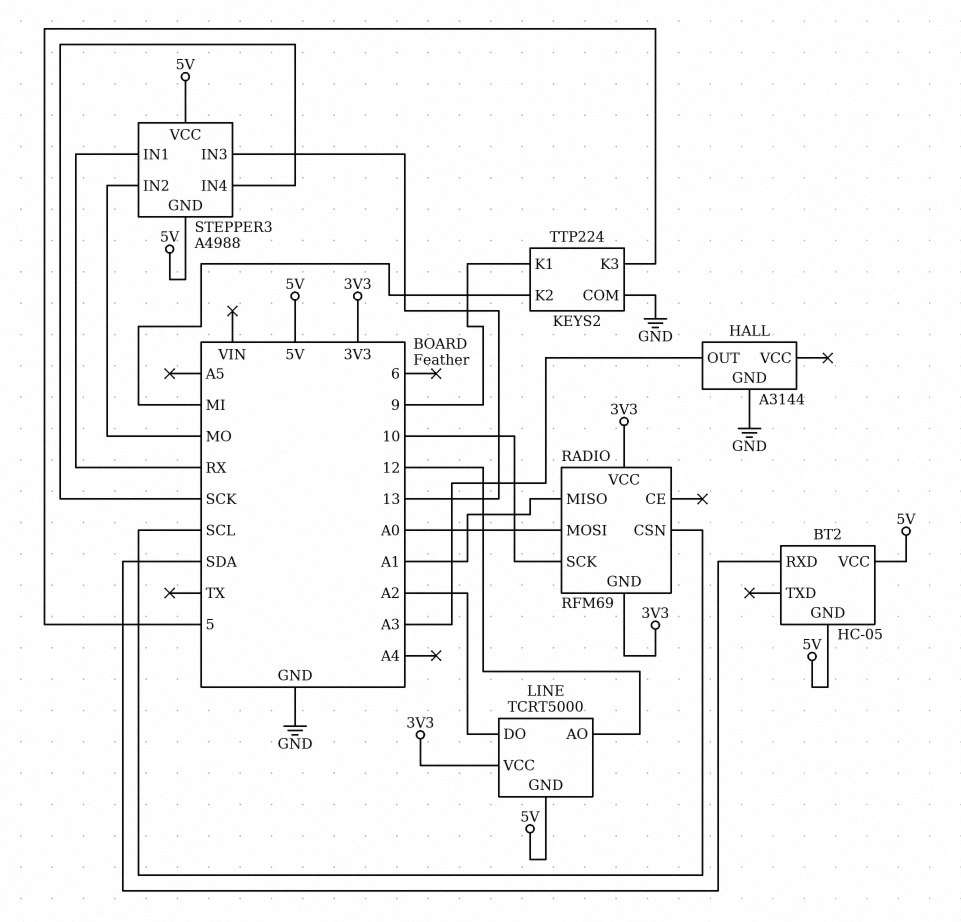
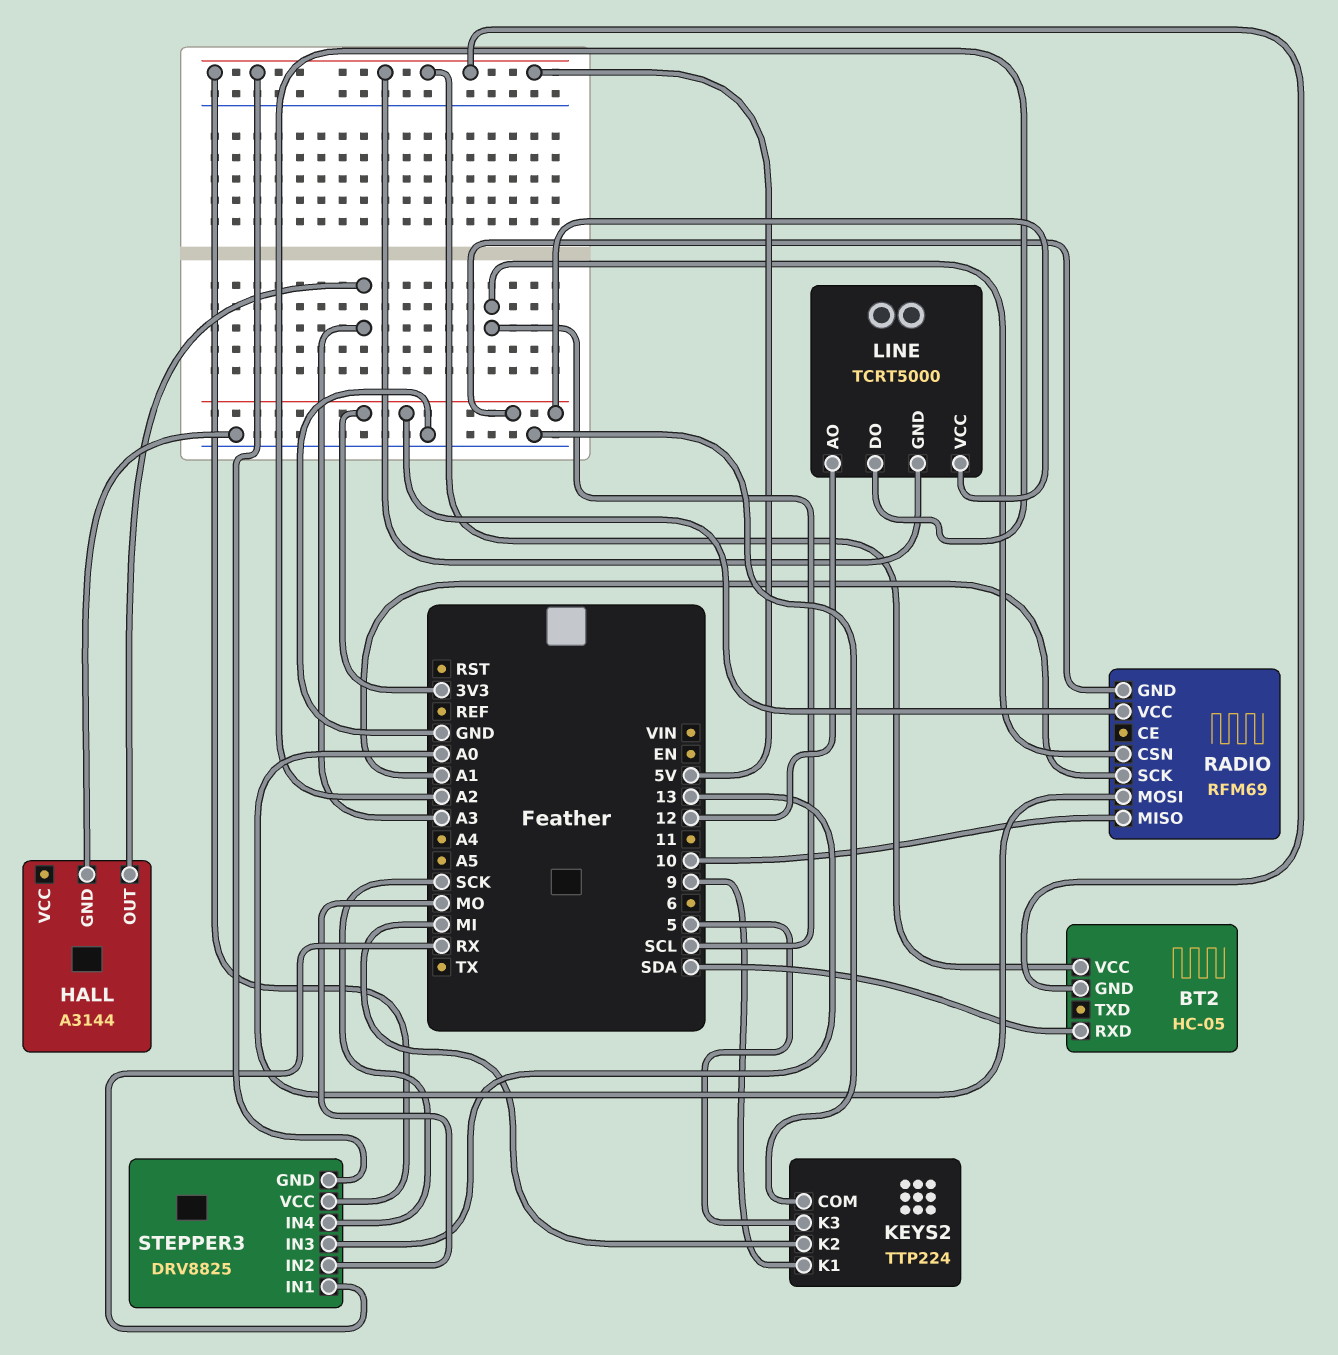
RADIO pin MISO: A1 -> 10
RADIO pin SCK: 10 -> A1
STEPPER3: A4988 -> DRV8825

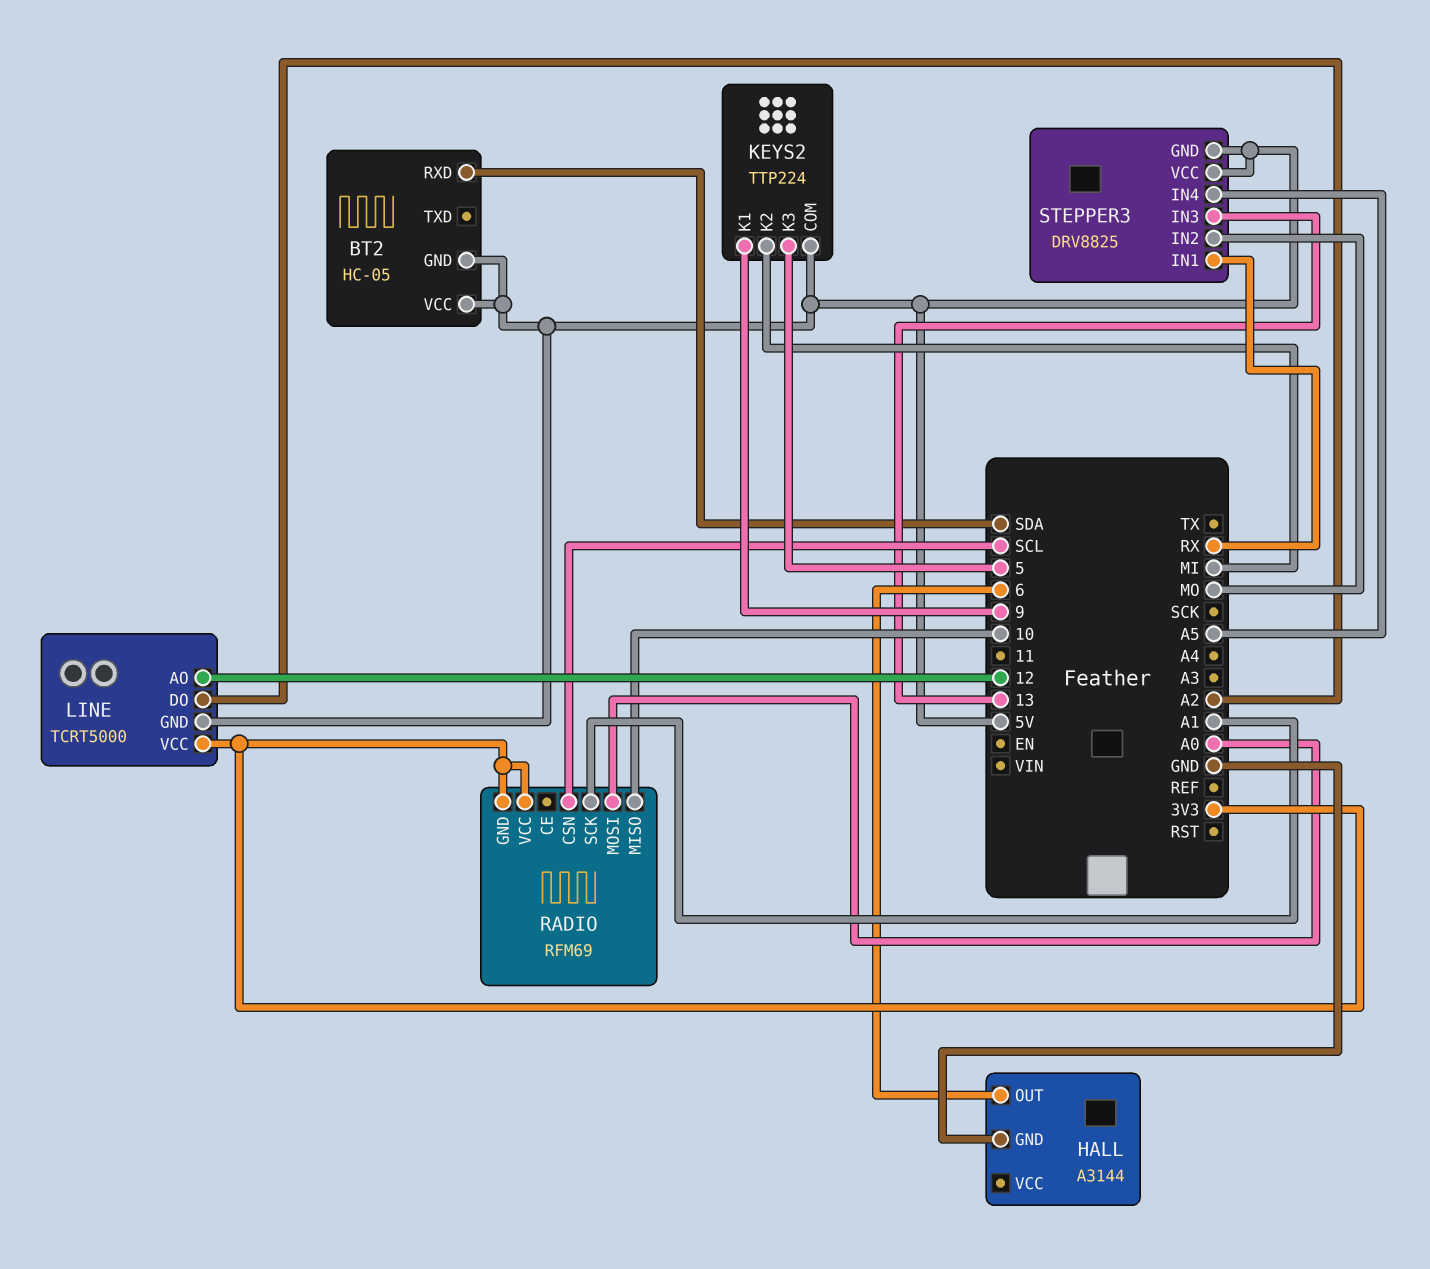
HALL pin OUT: A3 -> 6
KEYS2 pin COM: GND -> 5V
STEPPER3 pin IN4: SCK -> A5

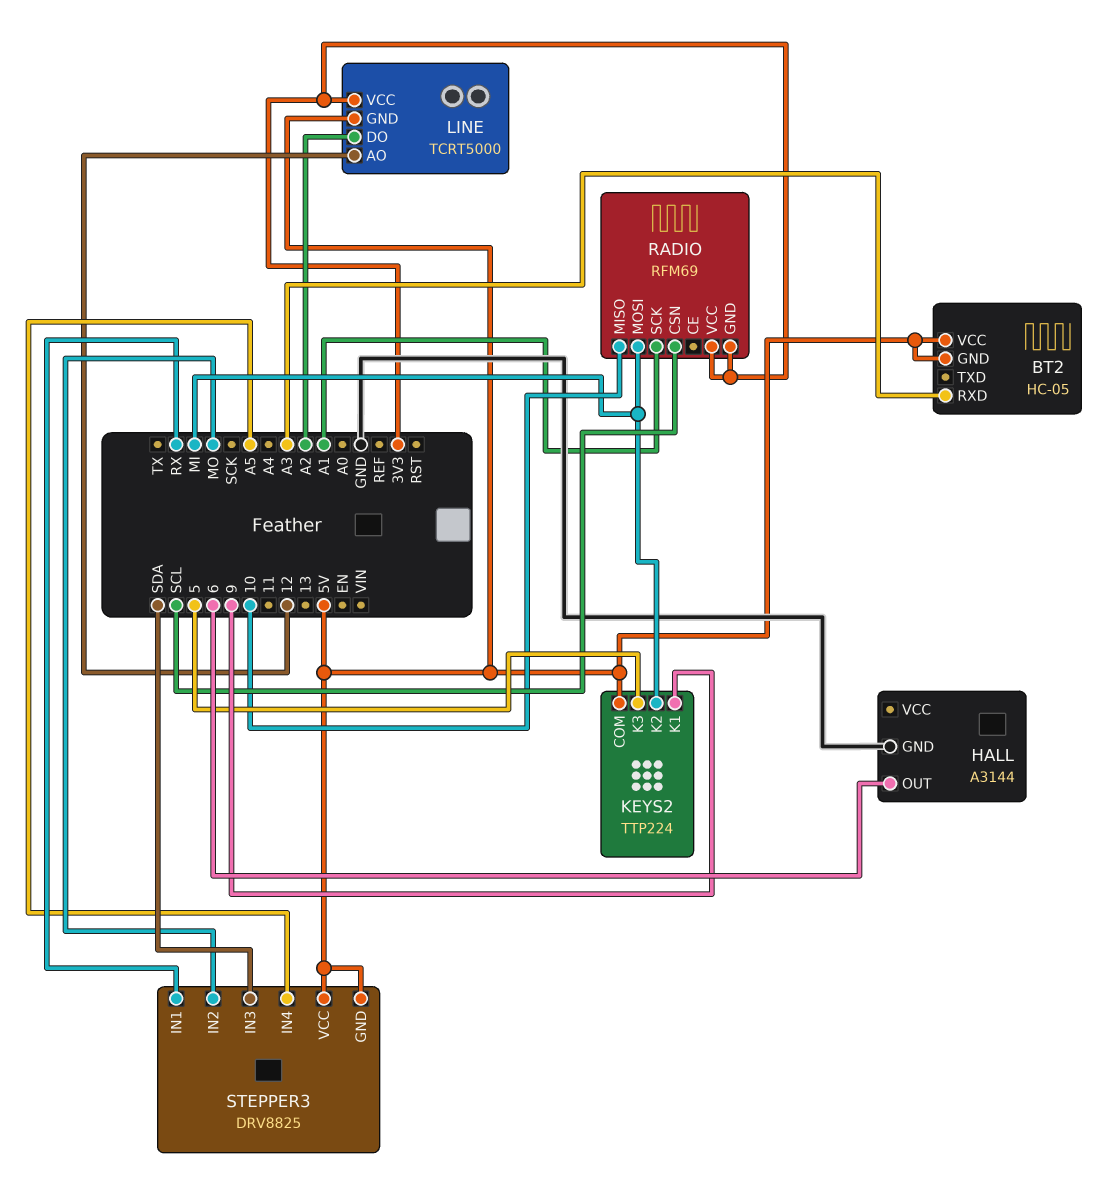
BT2 pin RXD: SDA -> A3
RADIO pin MOSI: A0 -> MI
STEPPER3 pin IN3: 13 -> SDA

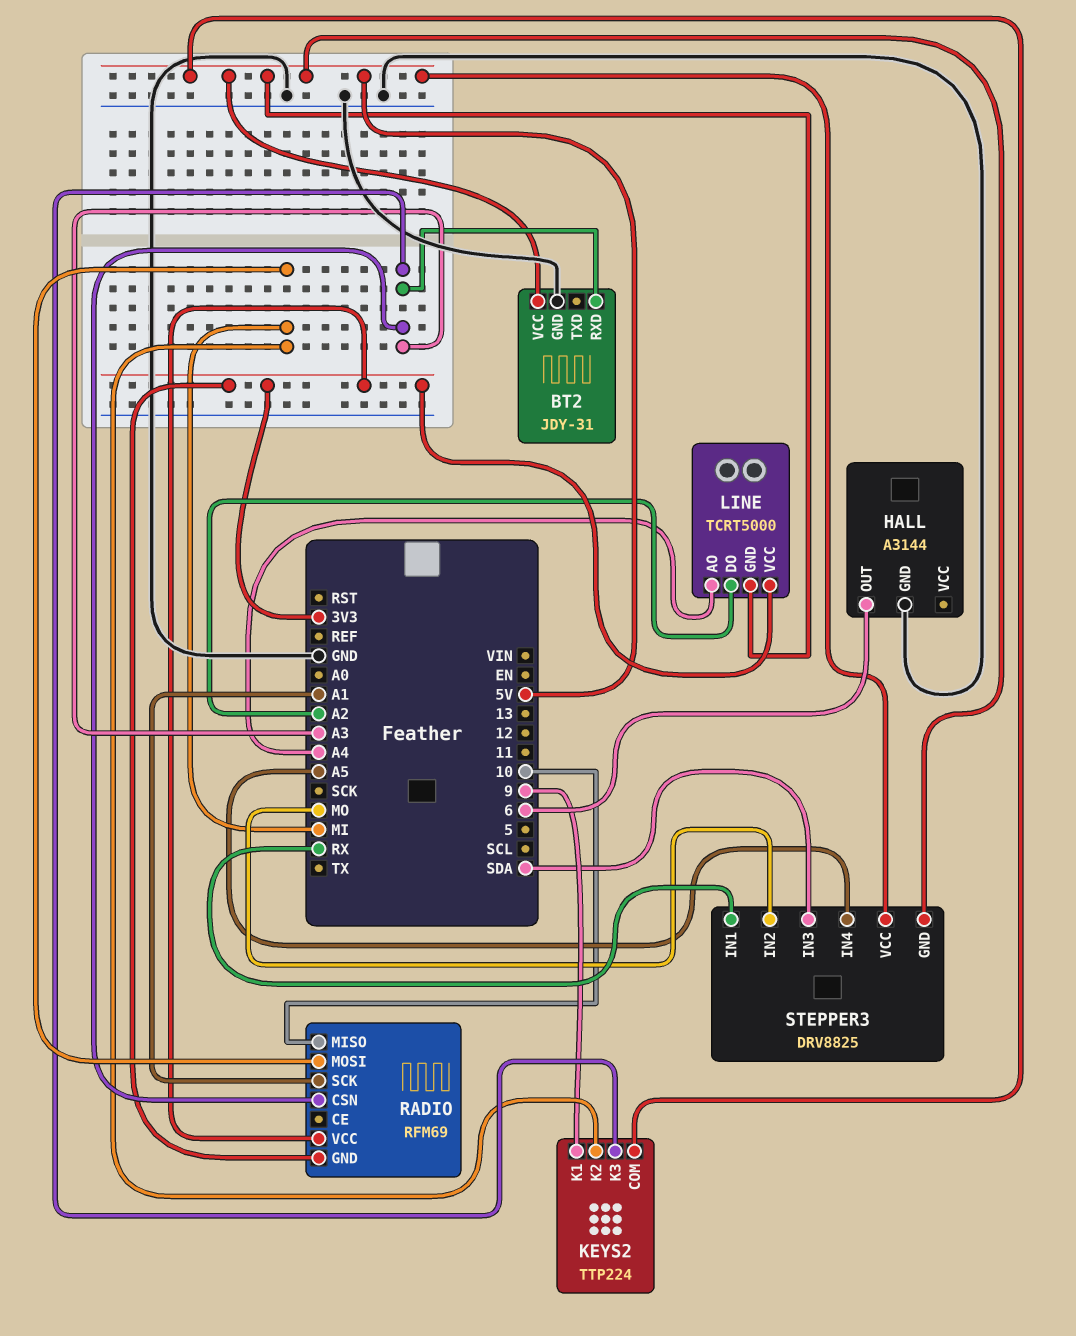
BT2: HC-05 -> JDY-31
BT2 pin GND: 5V -> GND
KEYS2 pin K3: 5 -> A3
LINE pin AO: 12 -> A4
RADIO pin CSN: SCL -> A3

